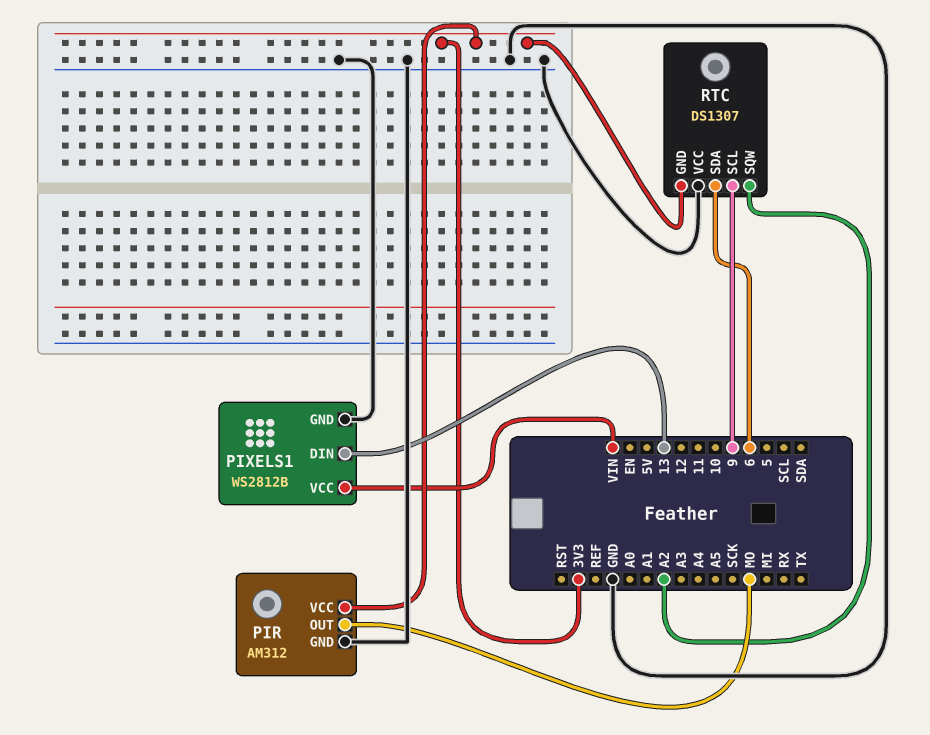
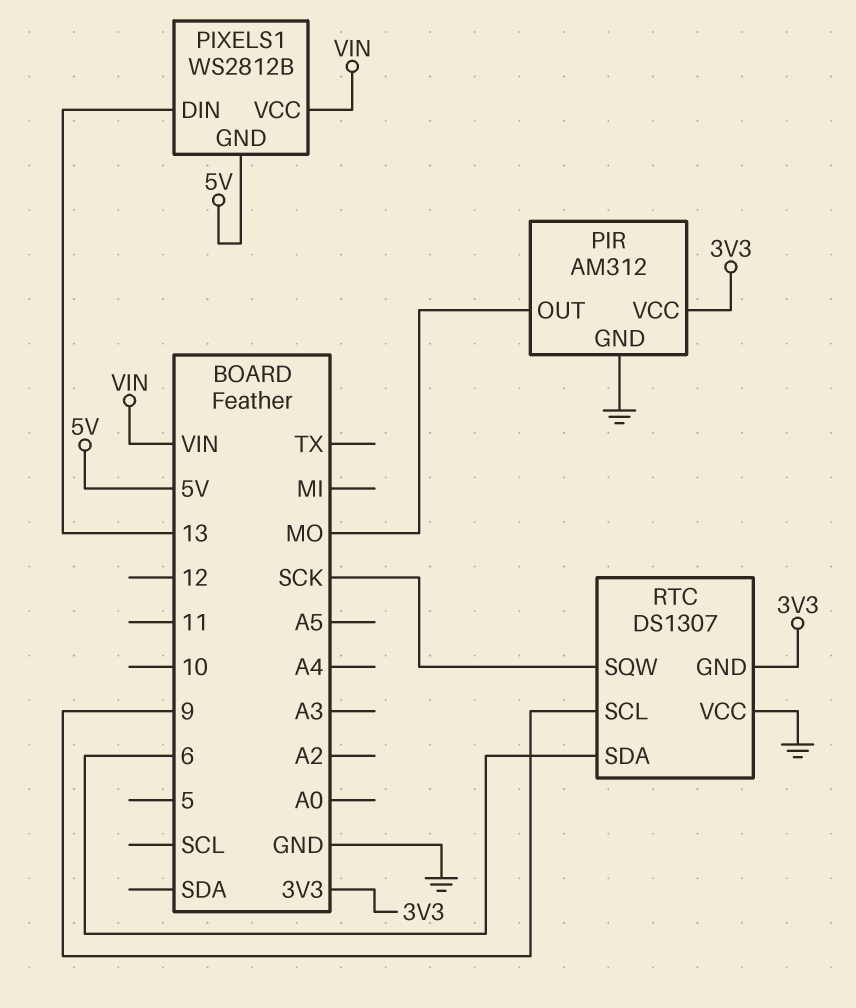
PIXELS1 pin GND: GND -> 5V
RTC pin SQW: A2 -> SCK

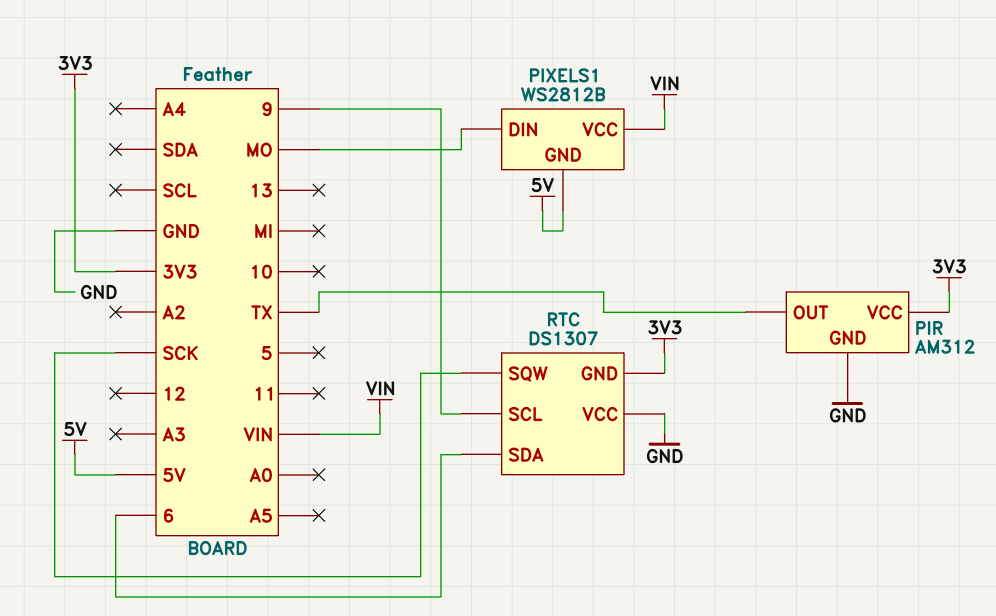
PIR pin OUT: MO -> TX
PIXELS1 pin DIN: 13 -> MO

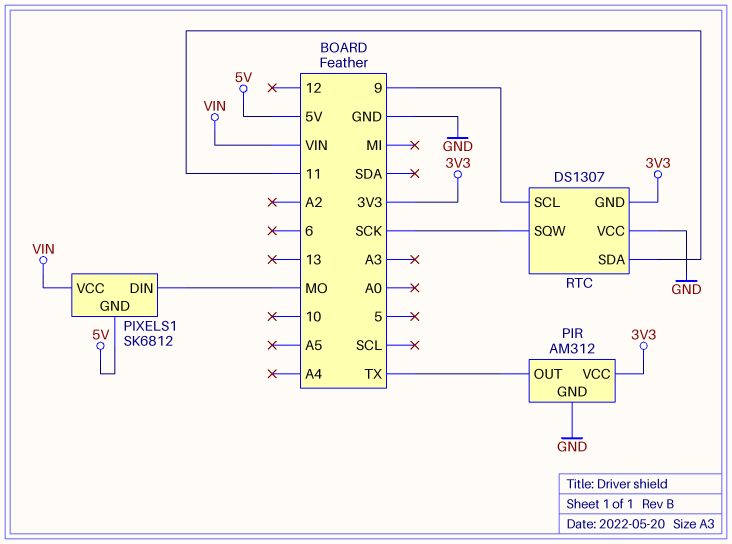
PIXELS1: WS2812B -> SK6812
RTC pin SDA: 6 -> 11

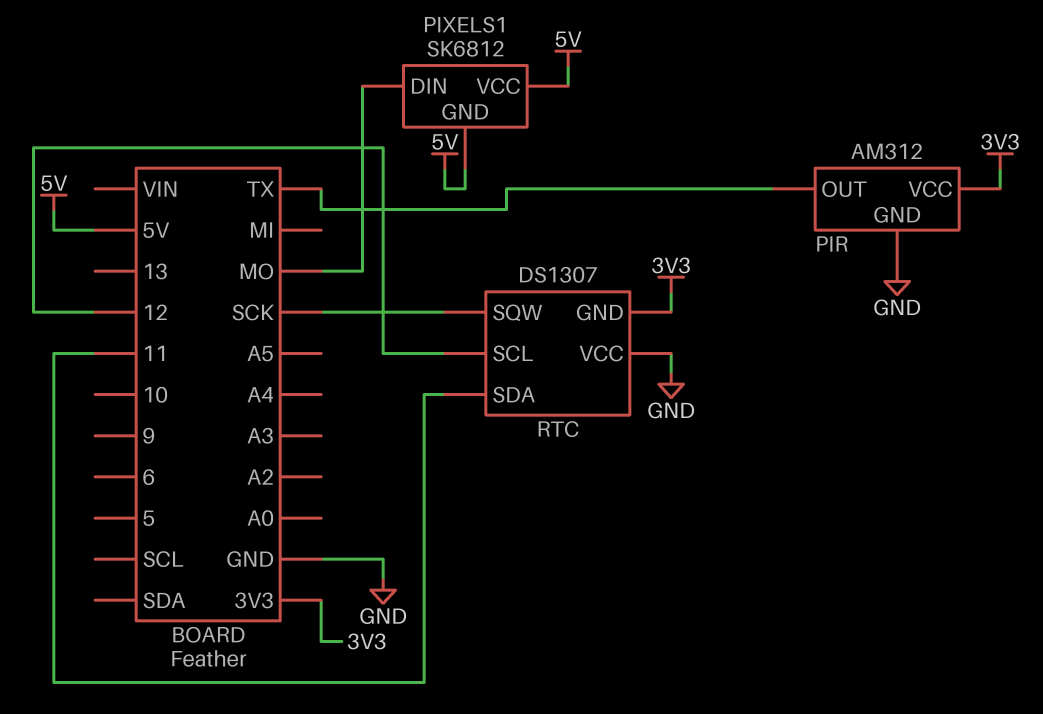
PIXELS1 pin VCC: VIN -> 5V
RTC pin SCL: 9 -> 12

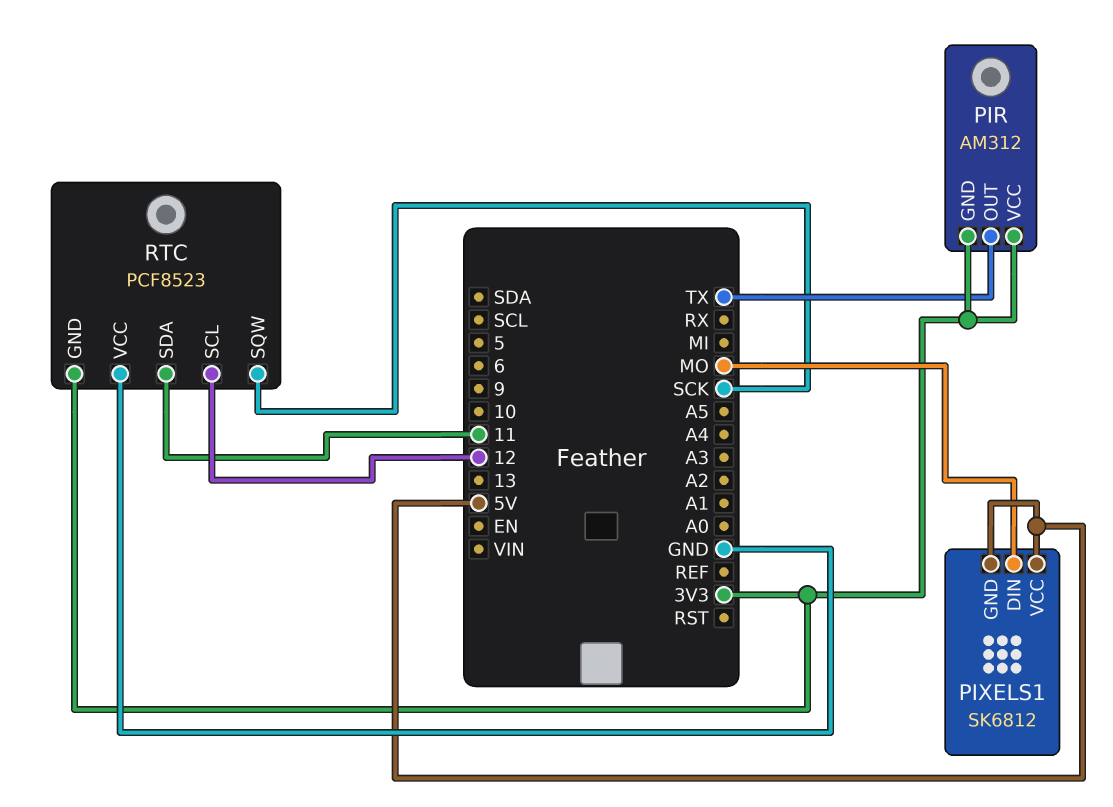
PIR pin GND: GND -> 3V3
RTC: DS1307 -> PCF8523

